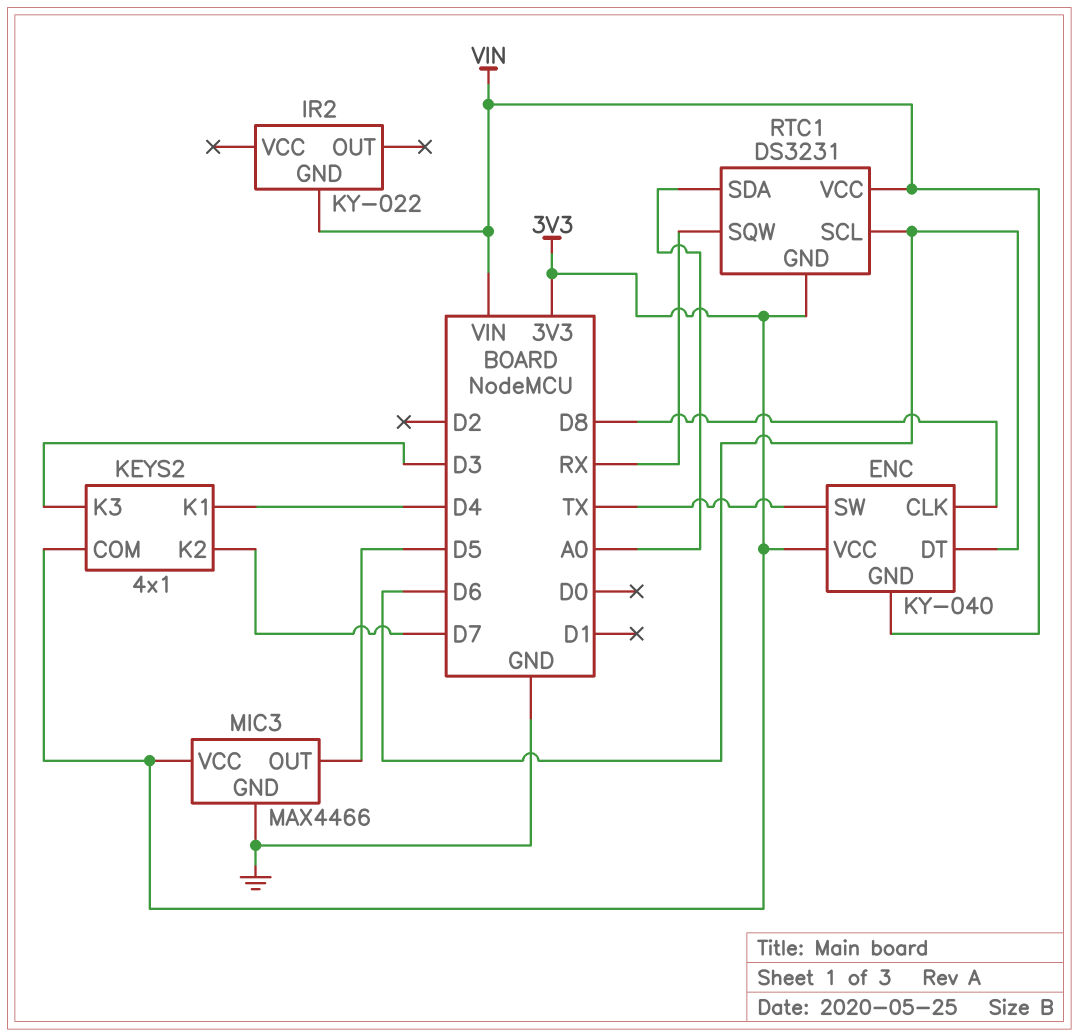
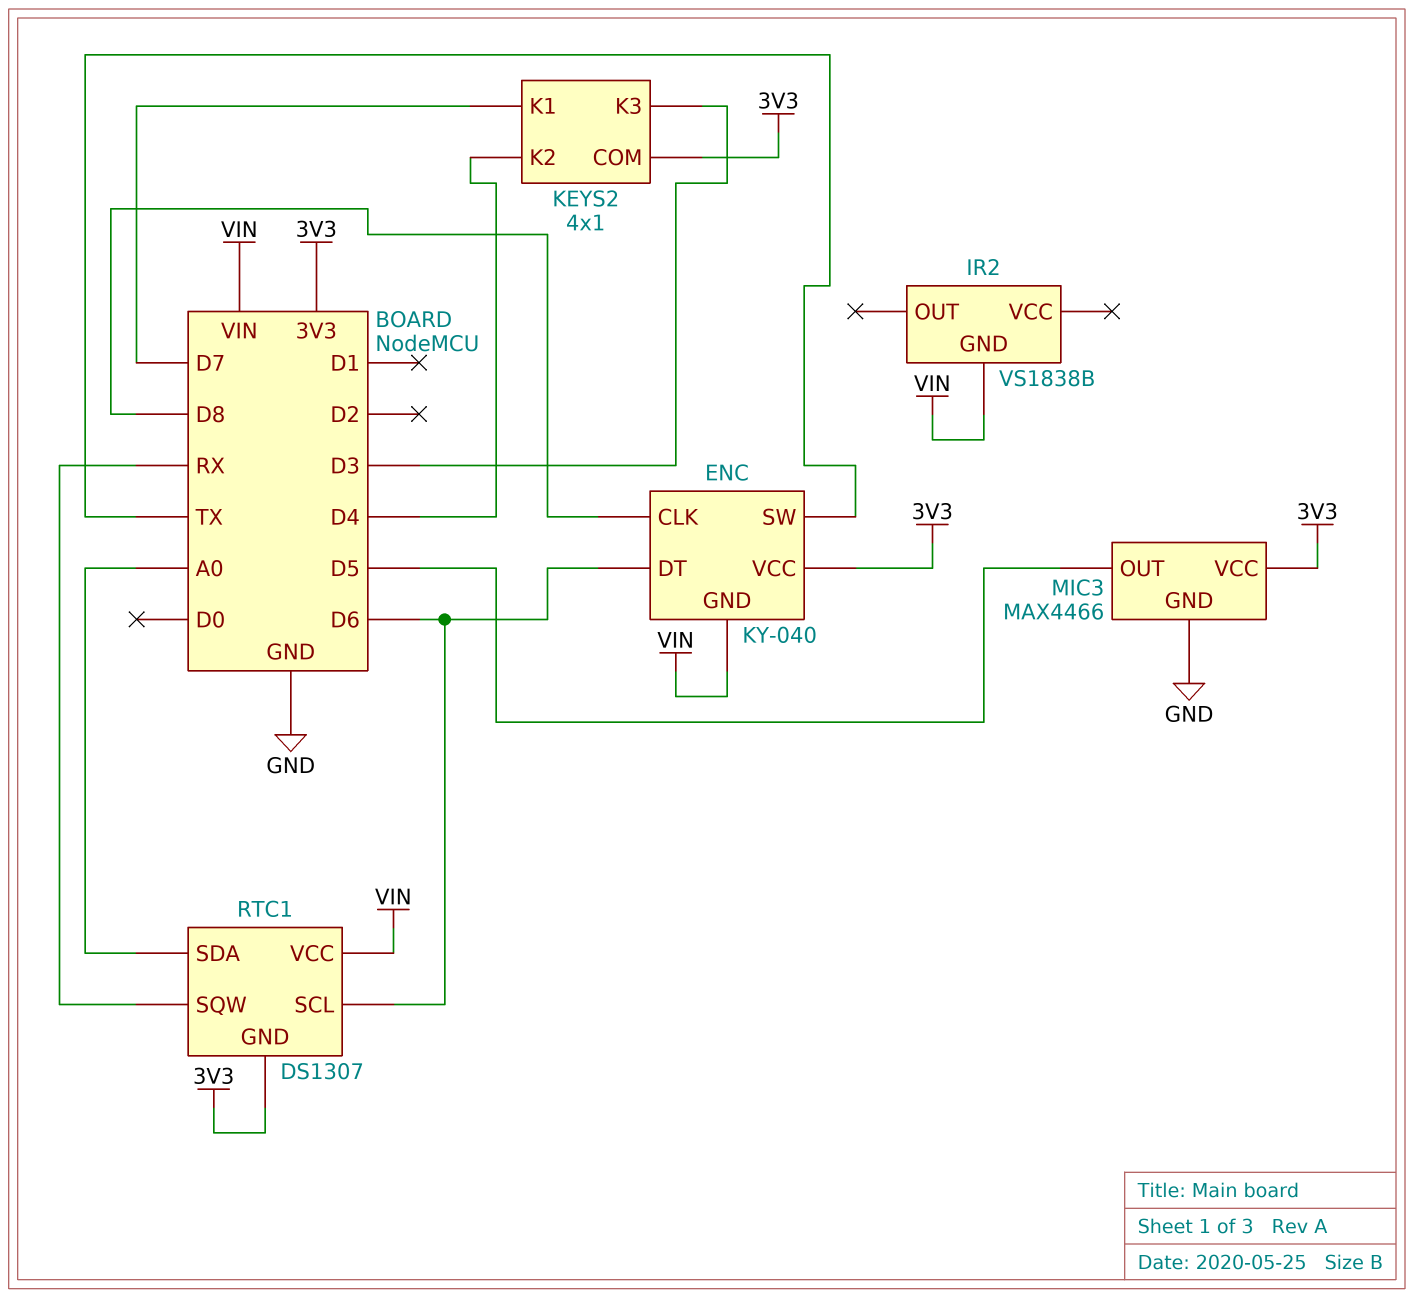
IR2: KY-022 -> VS1838B
KEYS2 pin K1: D4 -> D7
KEYS2 pin K2: D7 -> D4
RTC1: DS3231 -> DS1307

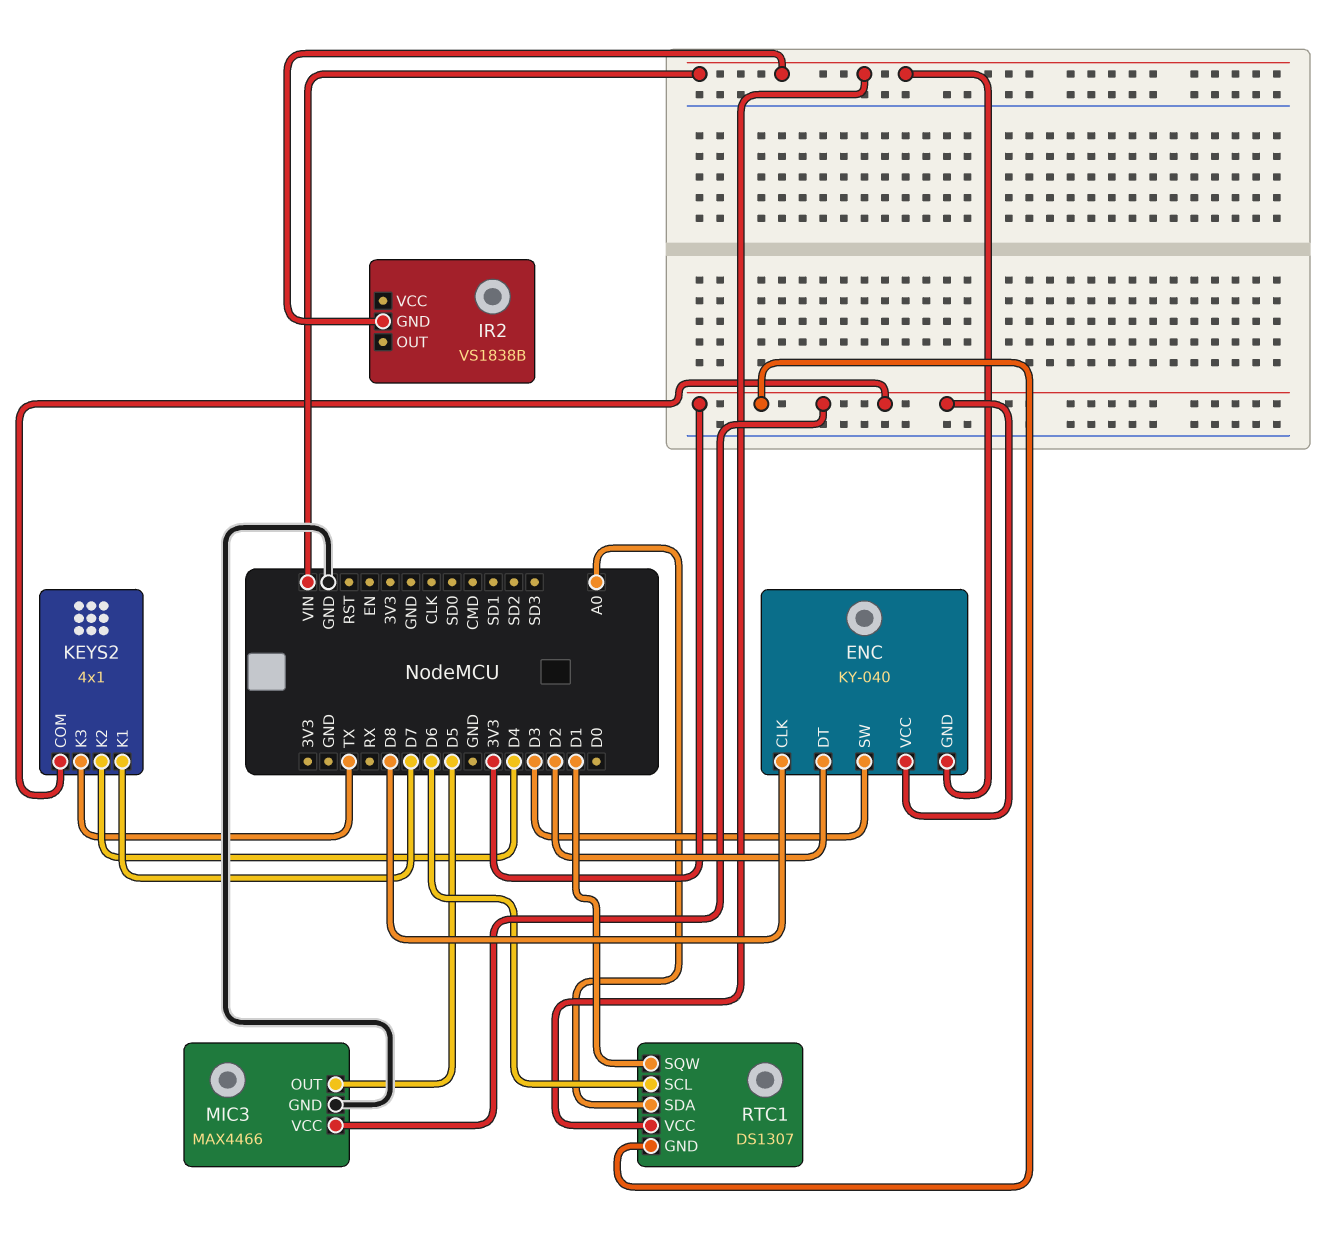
ENC pin DT: D6 -> D2
ENC pin SW: TX -> D3
KEYS2 pin K3: D3 -> TX
RTC1 pin SQW: RX -> D1

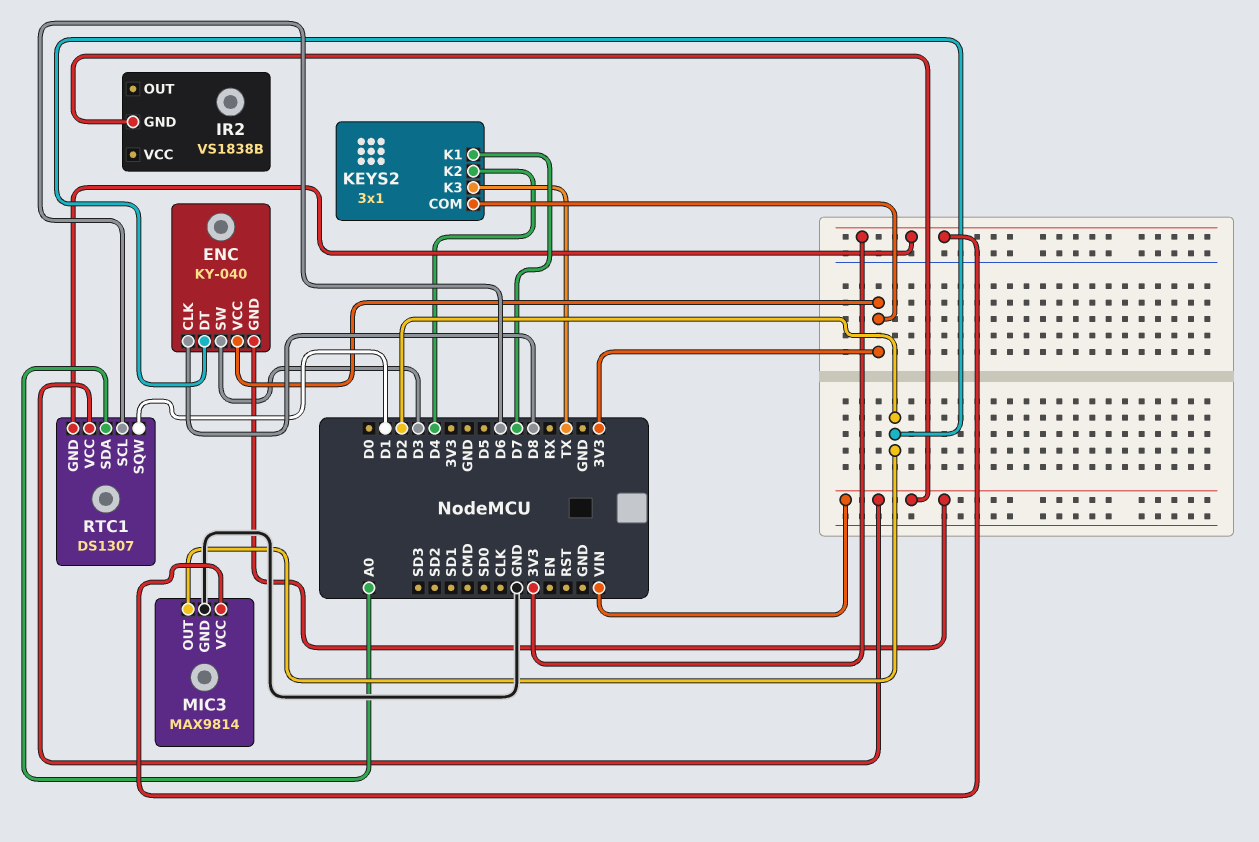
KEYS2: 4x1 -> 3x1
MIC3: MAX4466 -> MAX9814
MIC3 pin OUT: D5 -> D2

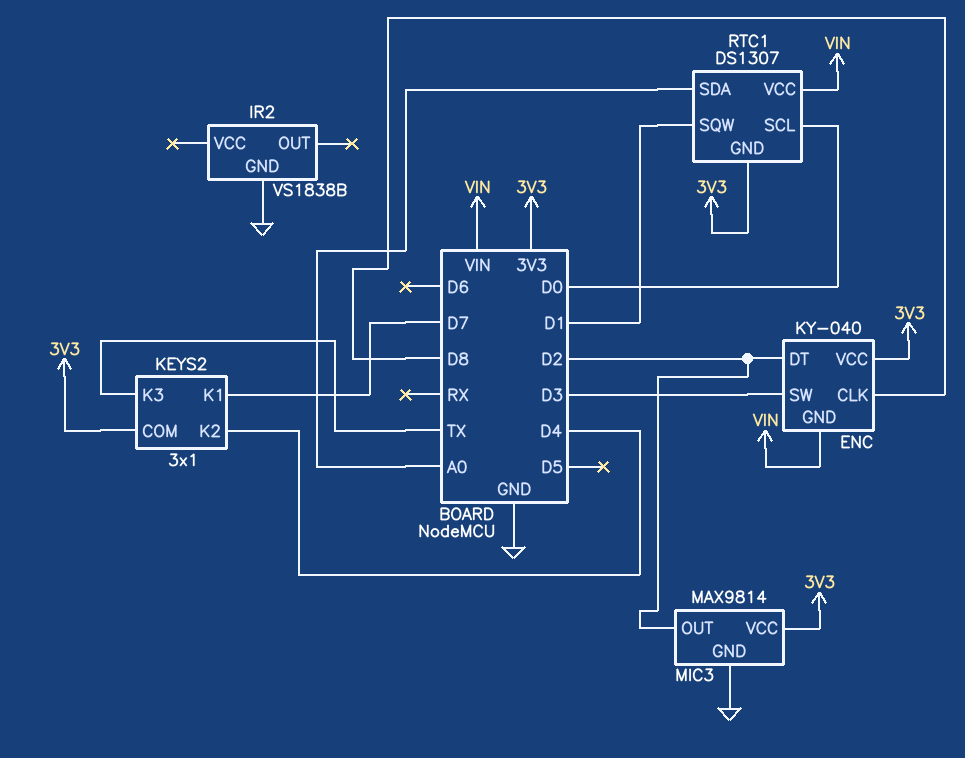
IR2 pin GND: VIN -> GND
RTC1 pin SCL: D6 -> D0

